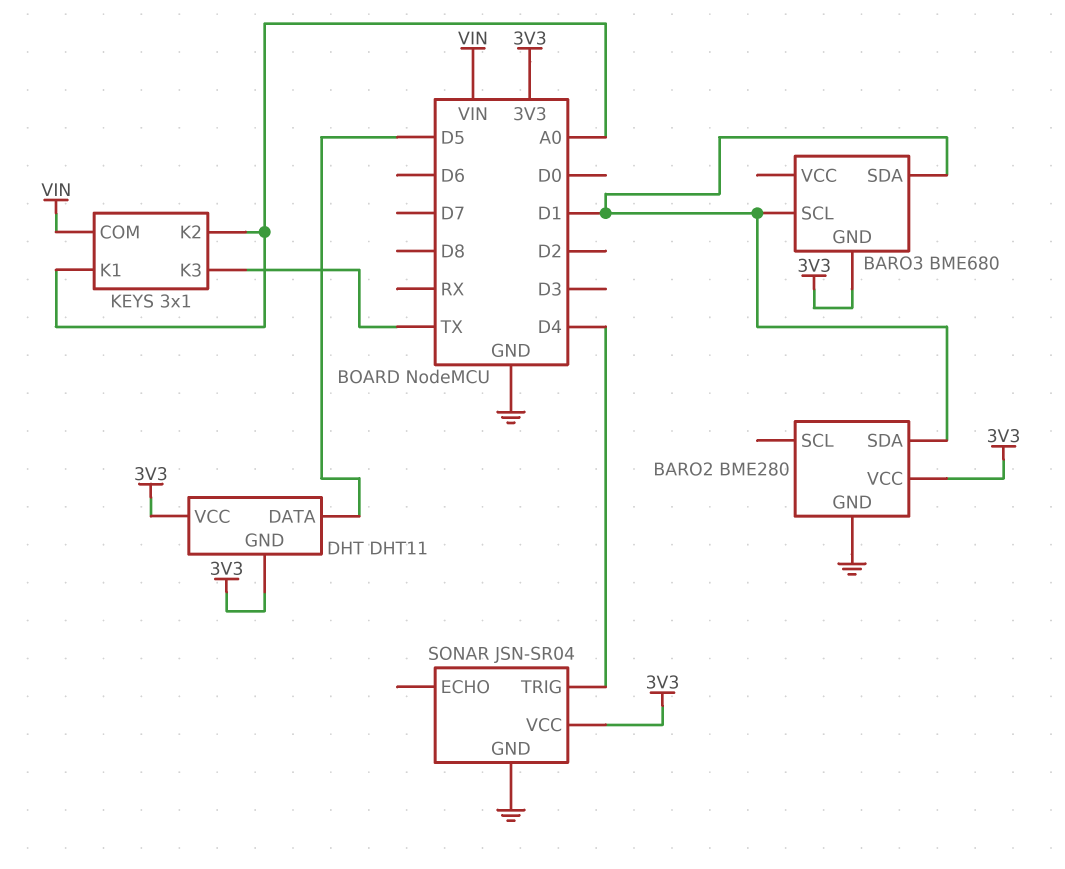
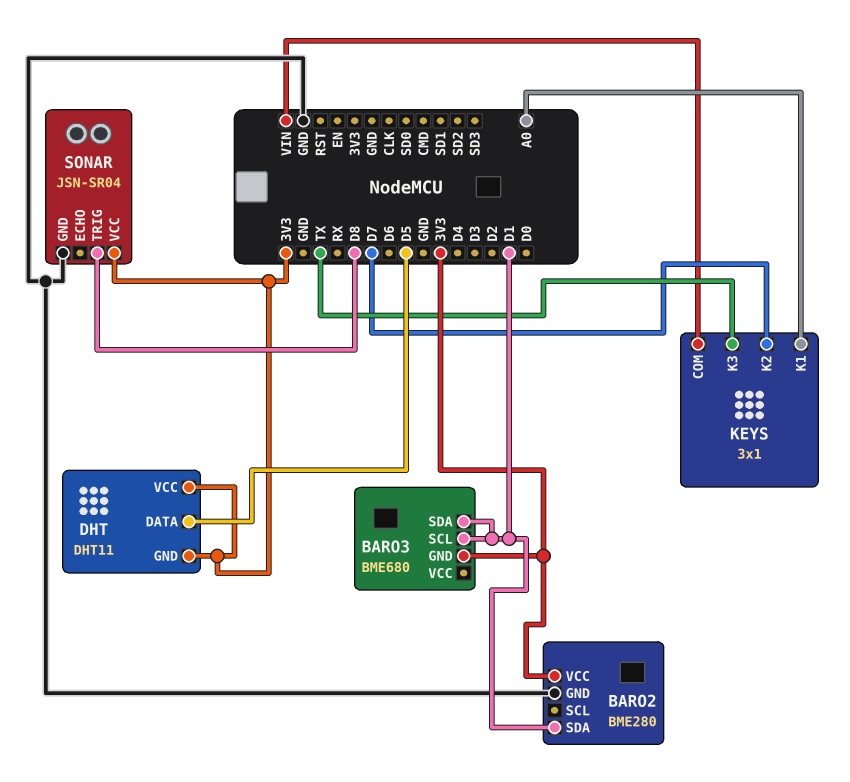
KEYS pin K2: A0 -> D7
SONAR pin TRIG: D4 -> D8

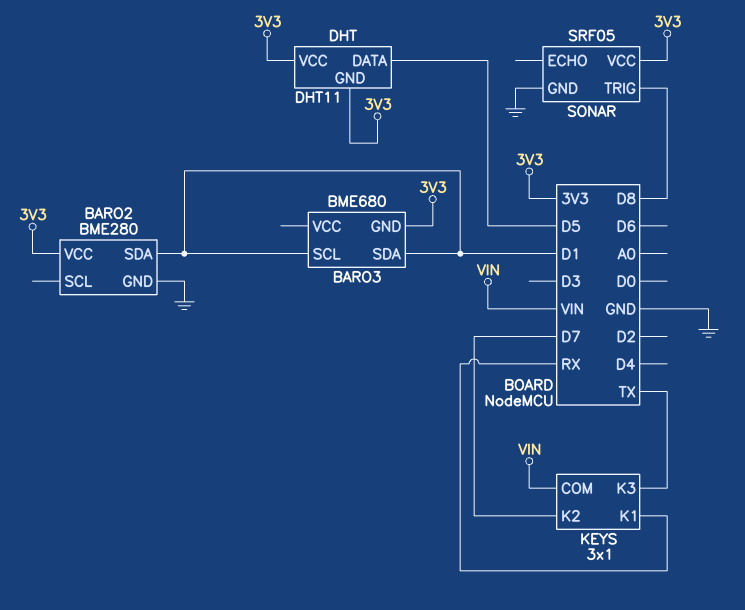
KEYS pin K1: A0 -> RX
SONAR: JSN-SR04 -> SRF05

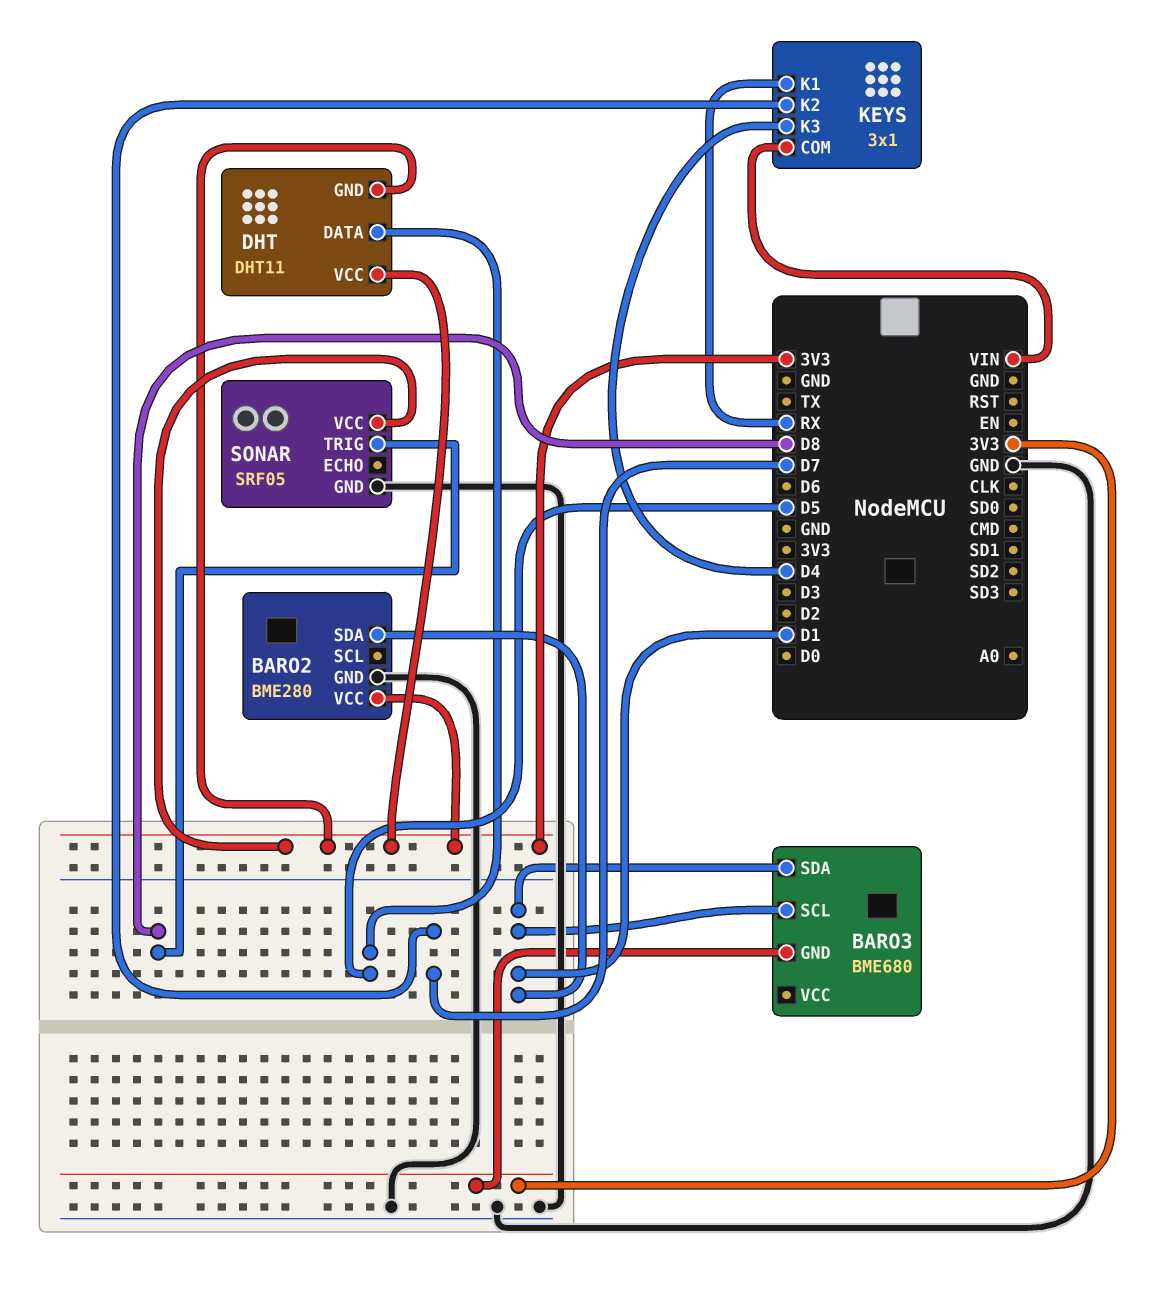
KEYS pin K3: TX -> D4

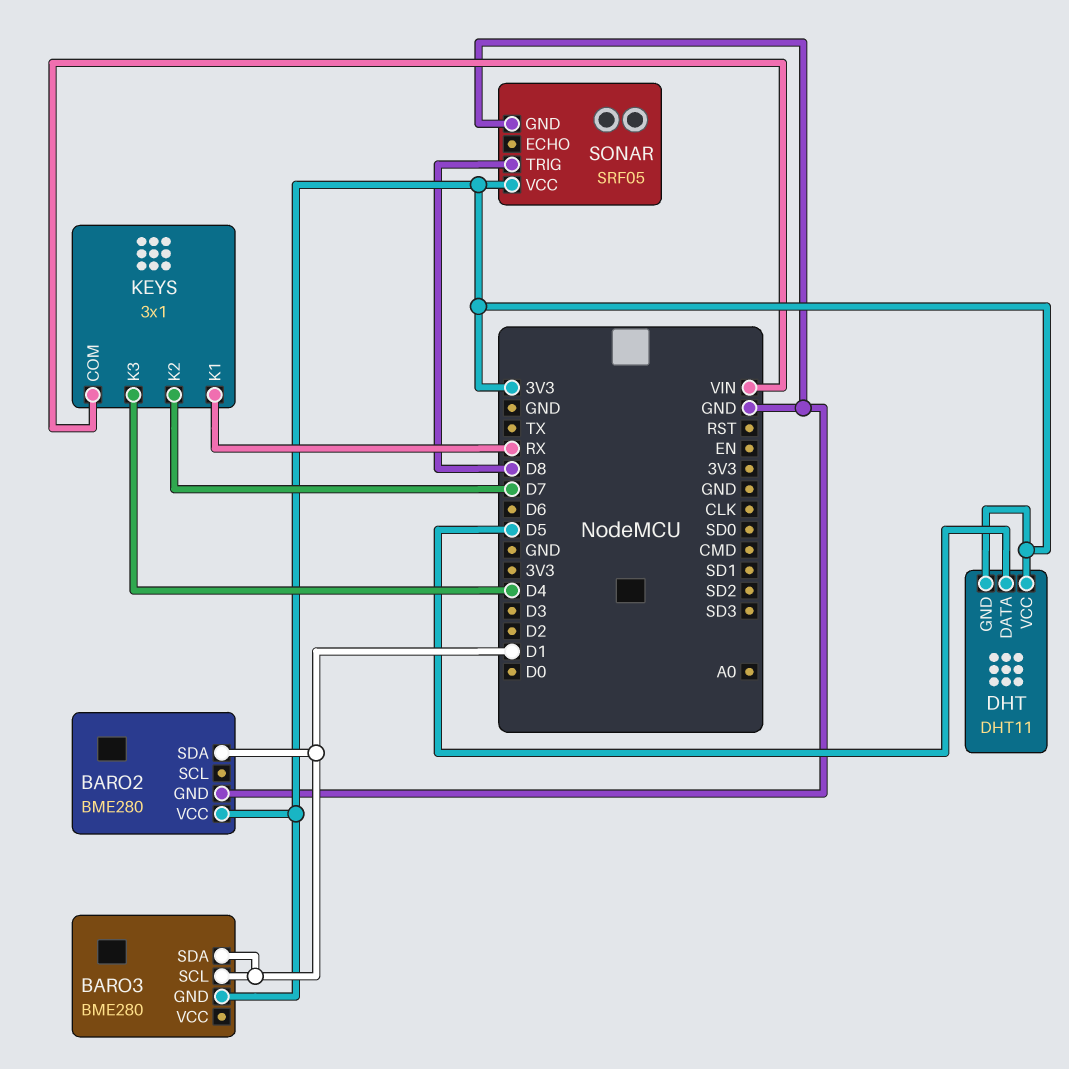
BARO3: BME680 -> BME280

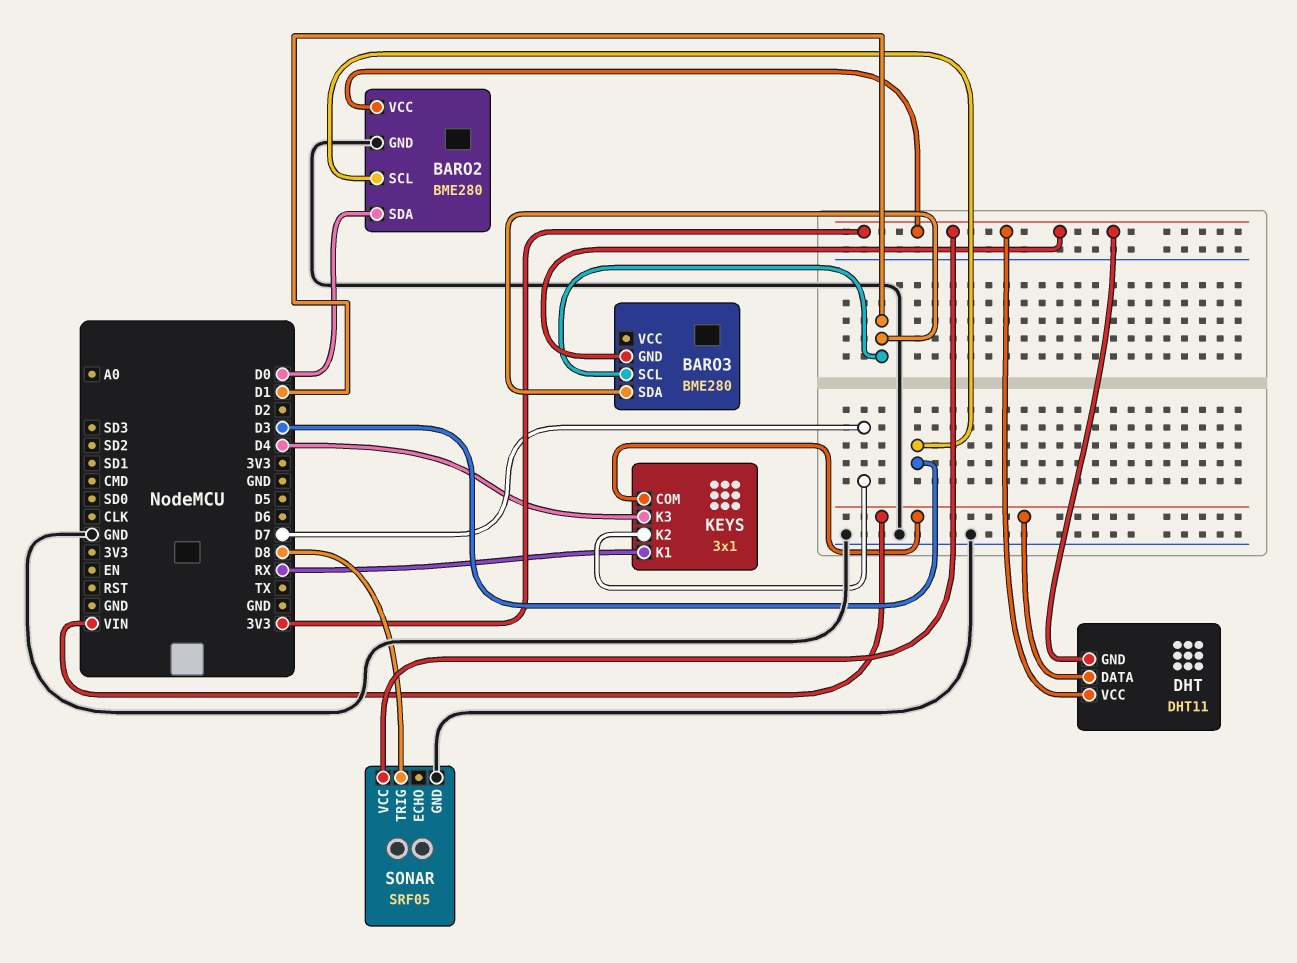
BARO2 pin SCL: none -> D3
BARO2 pin SDA: D1 -> D0
DHT pin DATA: D5 -> VIN

